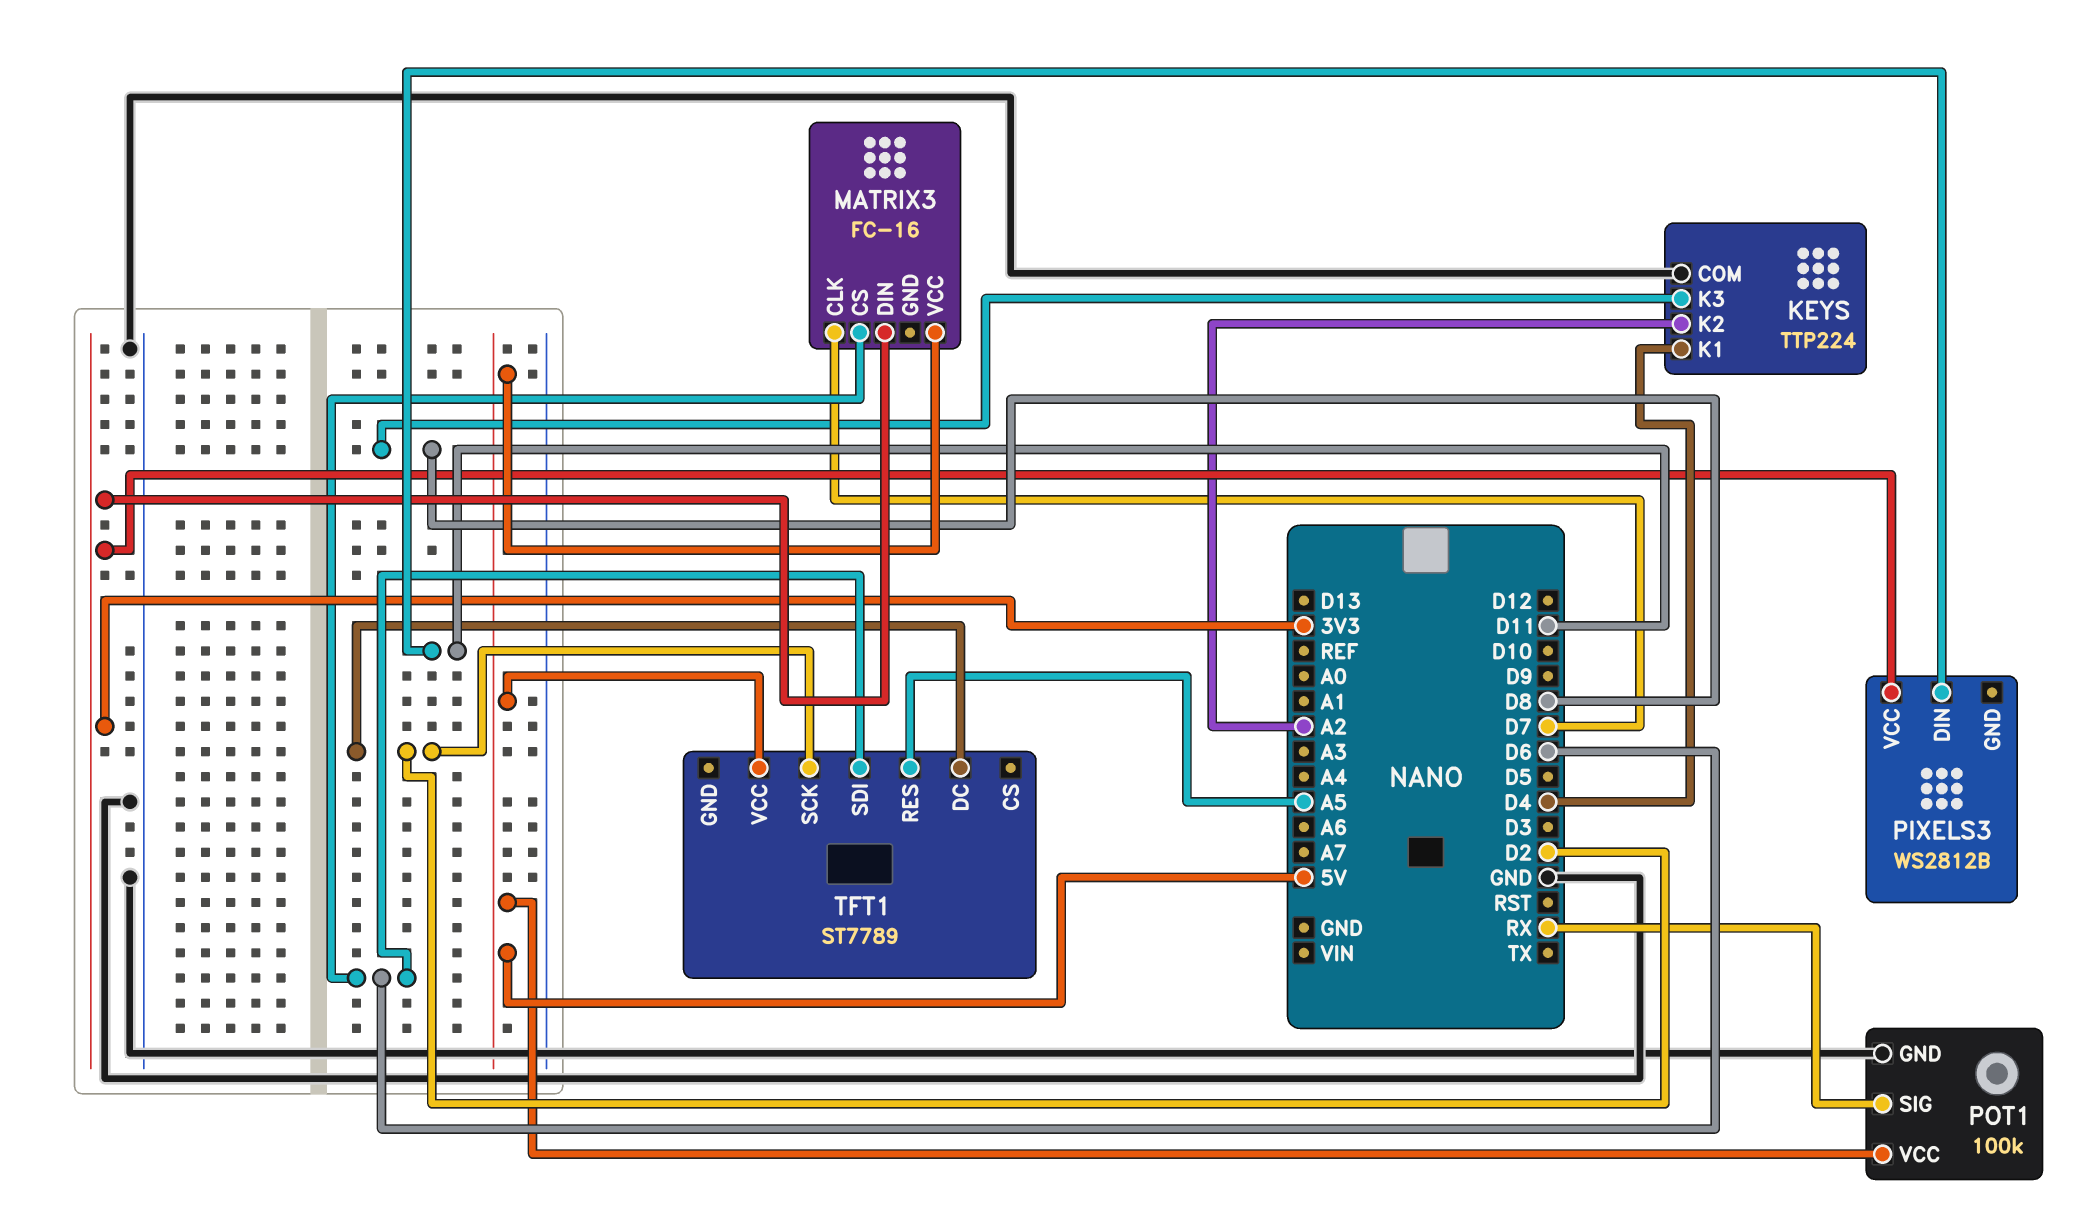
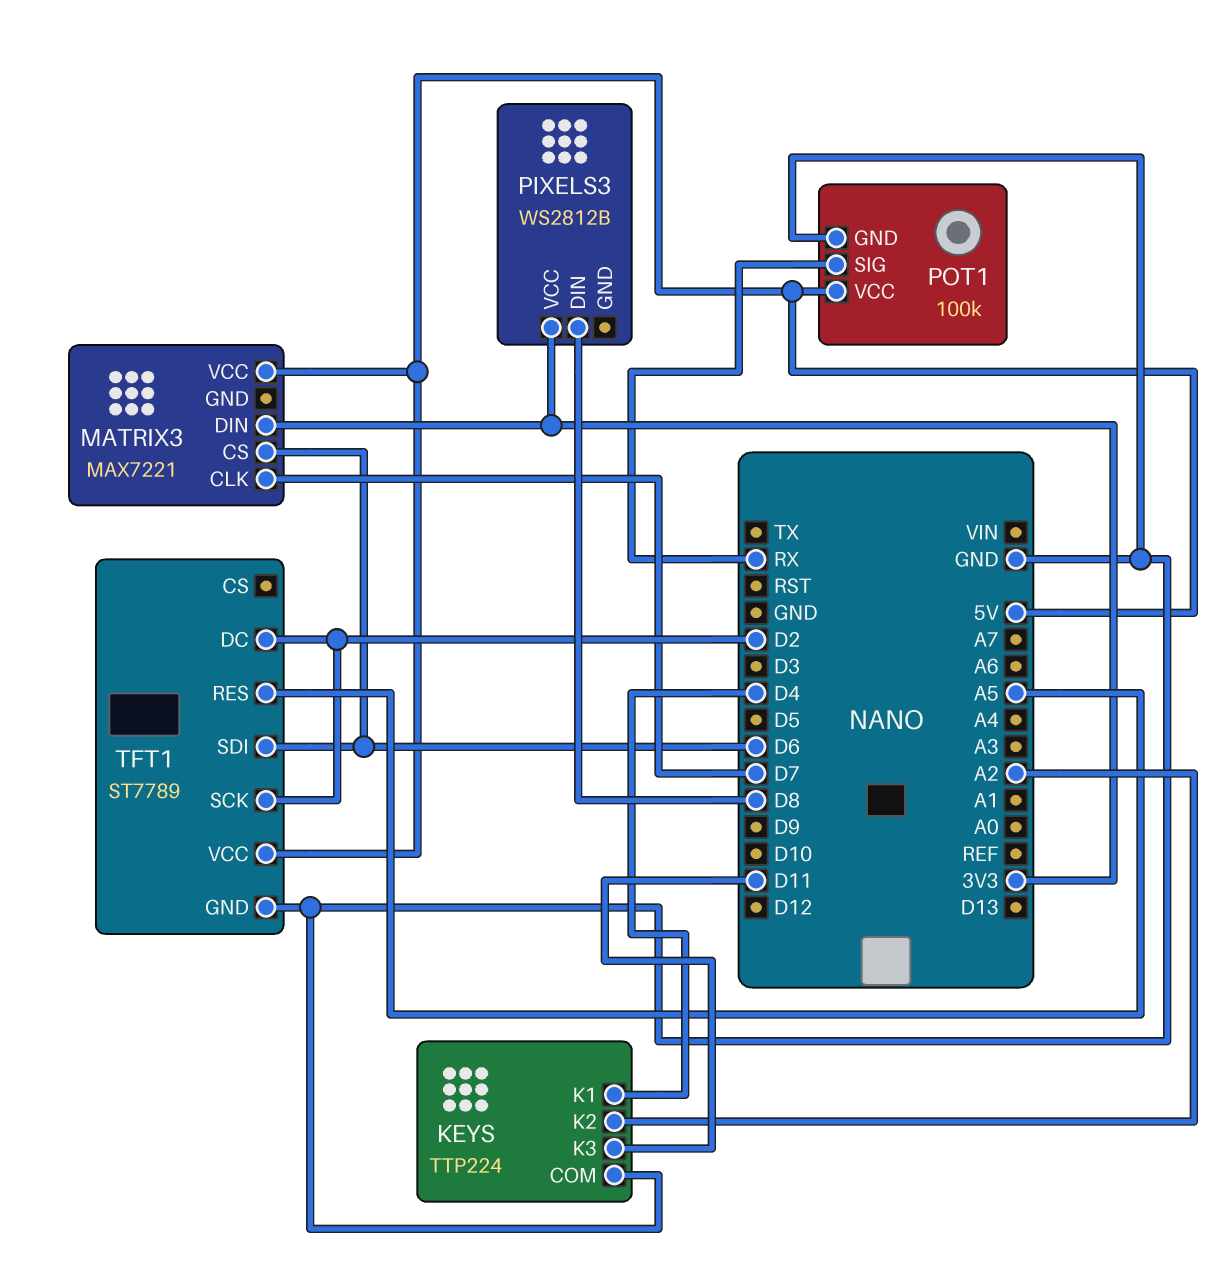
KEYS pin K3: D8 -> D11
MATRIX3: FC-16 -> MAX7221
PIXELS3 pin DIN: D11 -> D8
TFT1 pin GND: none -> GND

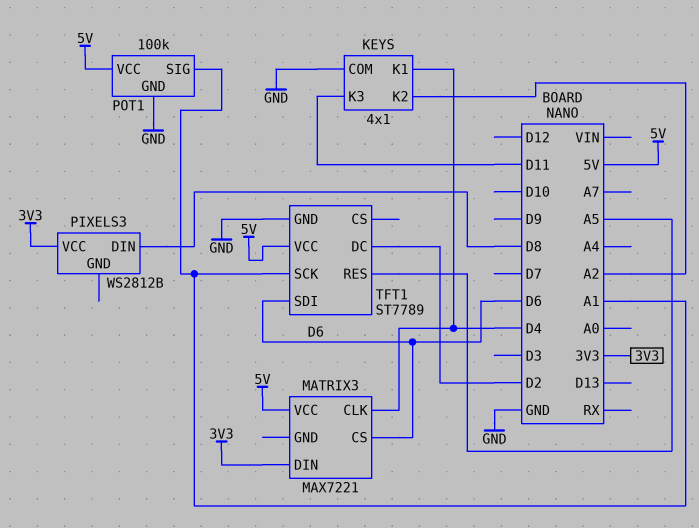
KEYS: TTP224 -> 4x1
MATRIX3 pin CLK: D7 -> D4
POT1 pin SIG: RX -> A1
TFT1 pin SCK: D2 -> A1

